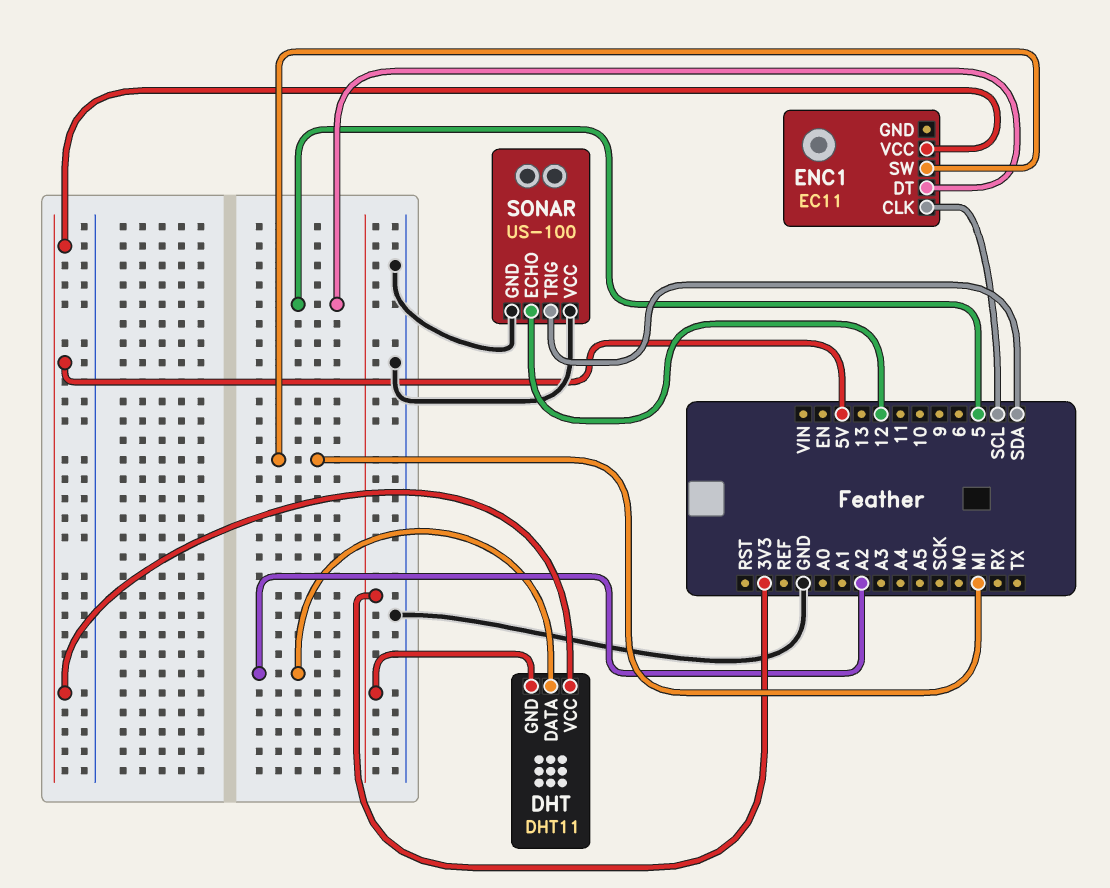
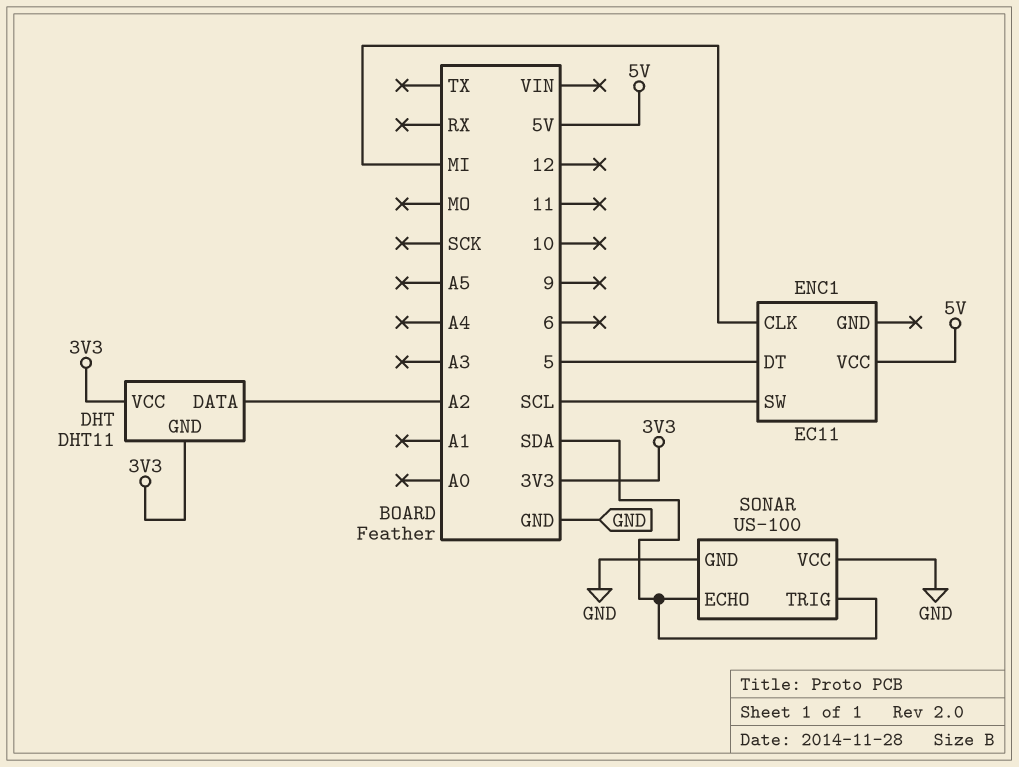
DHT pin VCC: 5V -> 3V3
ENC1 pin CLK: SCL -> MI
ENC1 pin SW: MI -> SCL
SONAR pin ECHO: 12 -> SDA

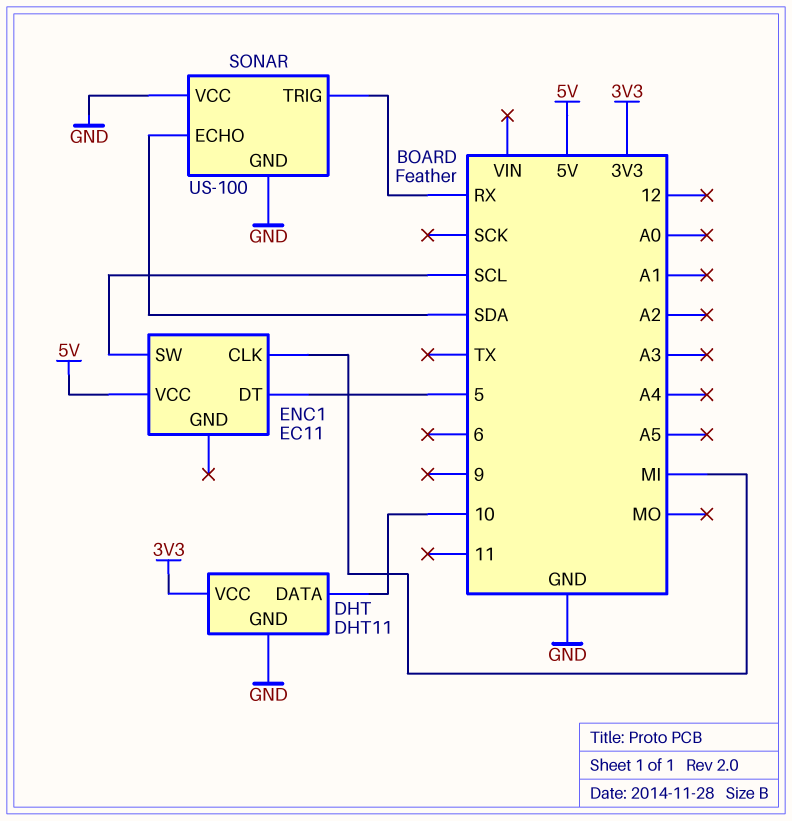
DHT pin DATA: A2 -> 10
DHT pin GND: 3V3 -> GND
SONAR pin TRIG: SDA -> RX

